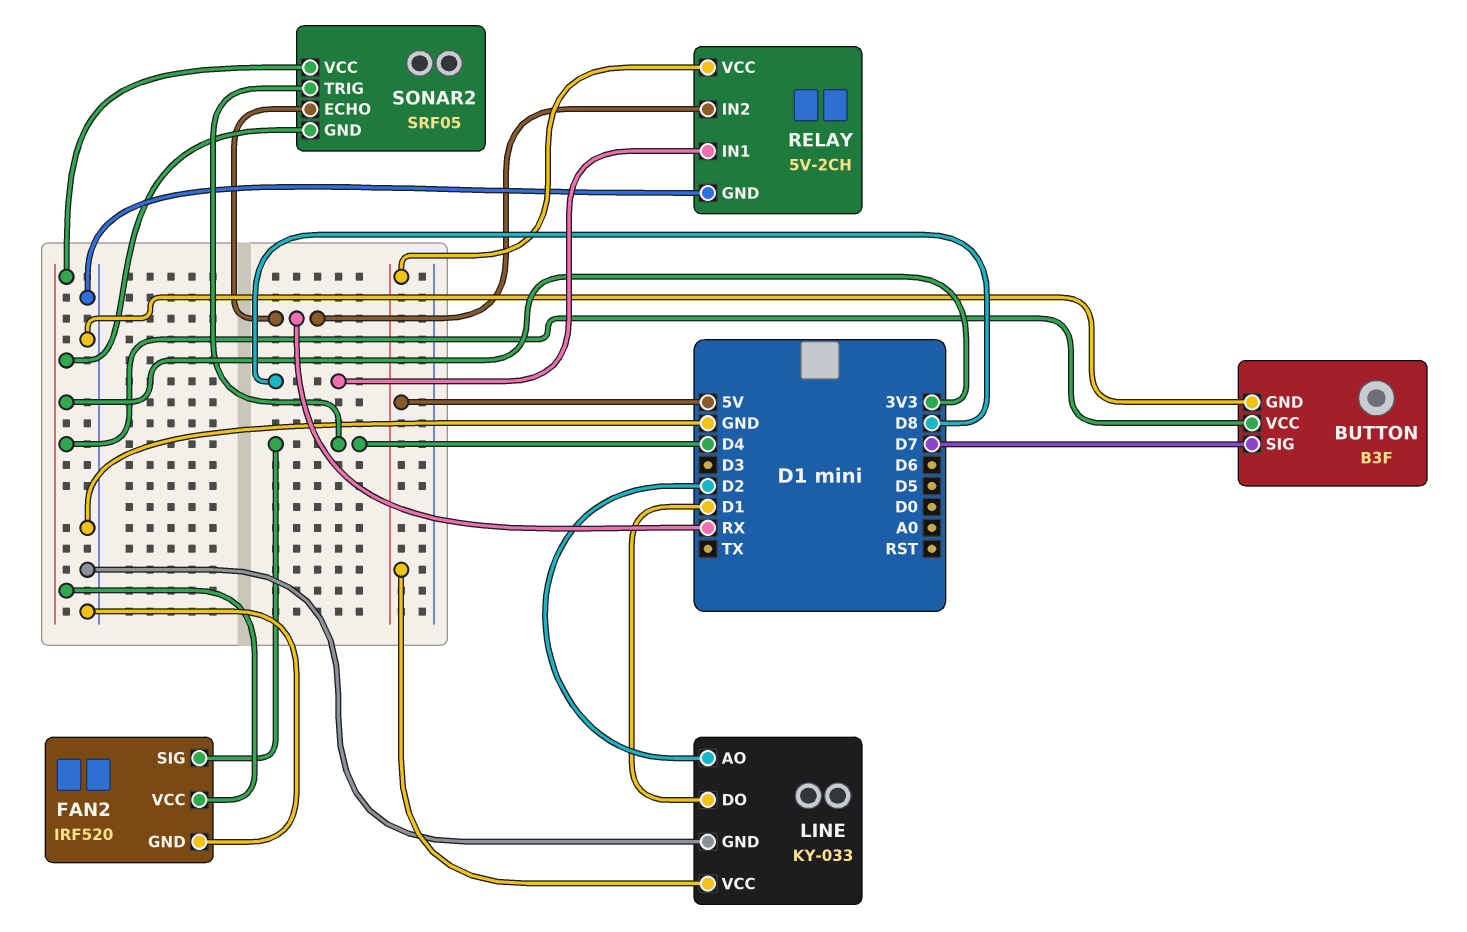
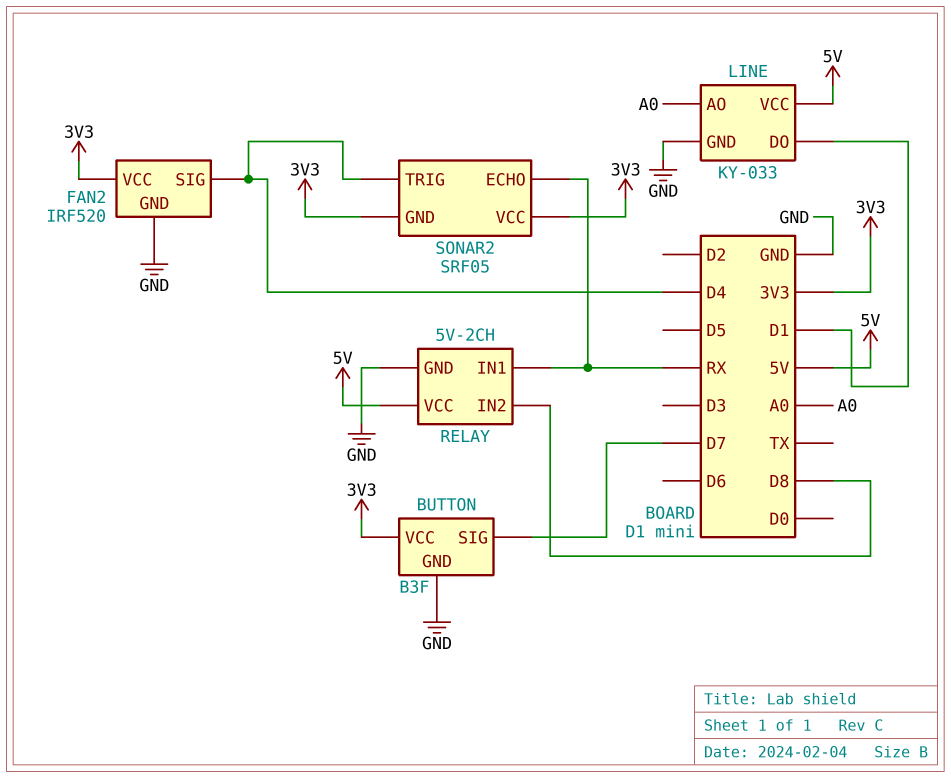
LINE pin AO: D2 -> A0
RELAY pin IN1: D8 -> RX
RELAY pin IN2: RX -> D8

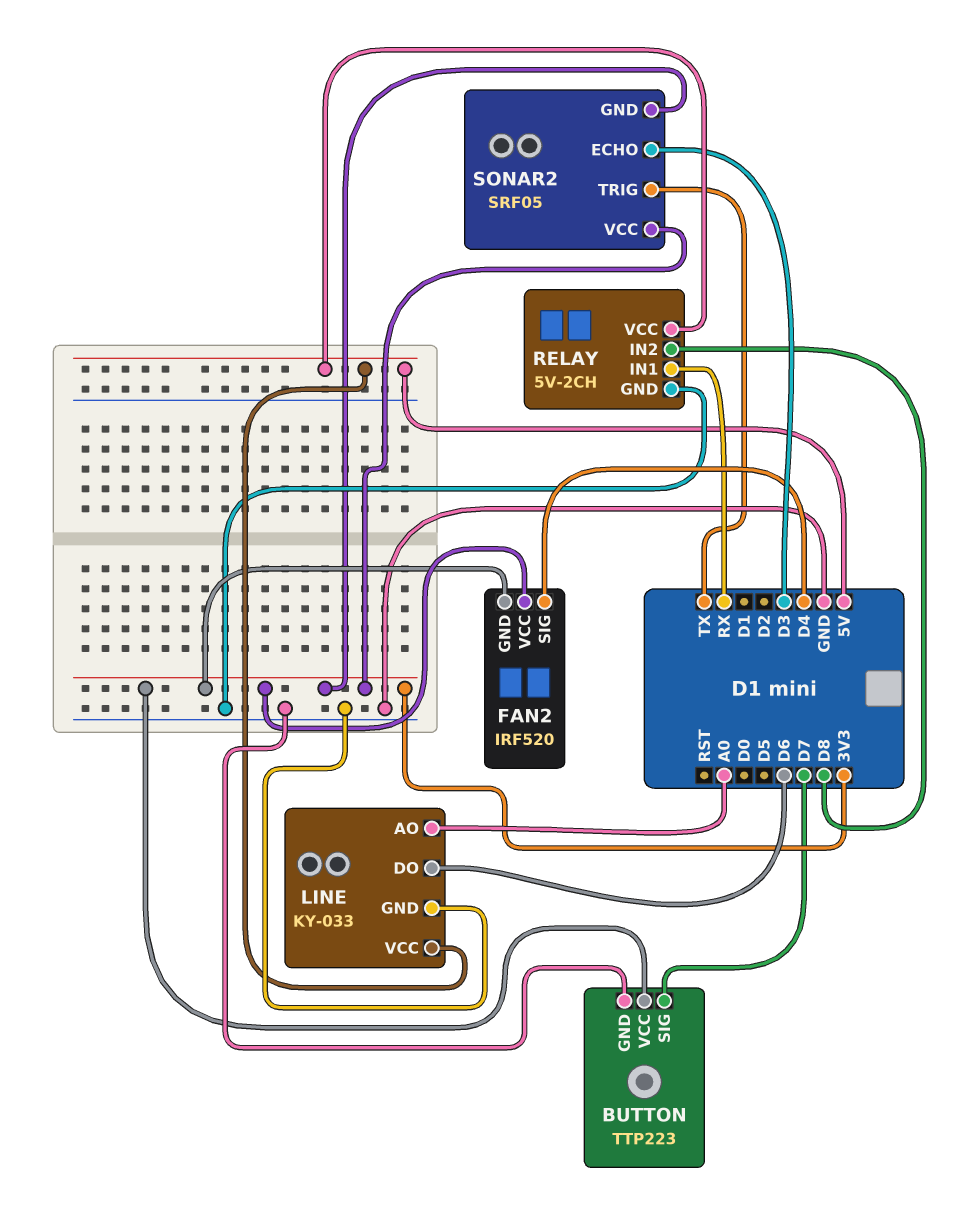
BUTTON: B3F -> TTP223
FAN2 pin GND: GND -> 3V3
LINE pin DO: D1 -> D6
SONAR2 pin ECHO: RX -> D3
SONAR2 pin TRIG: D4 -> TX

